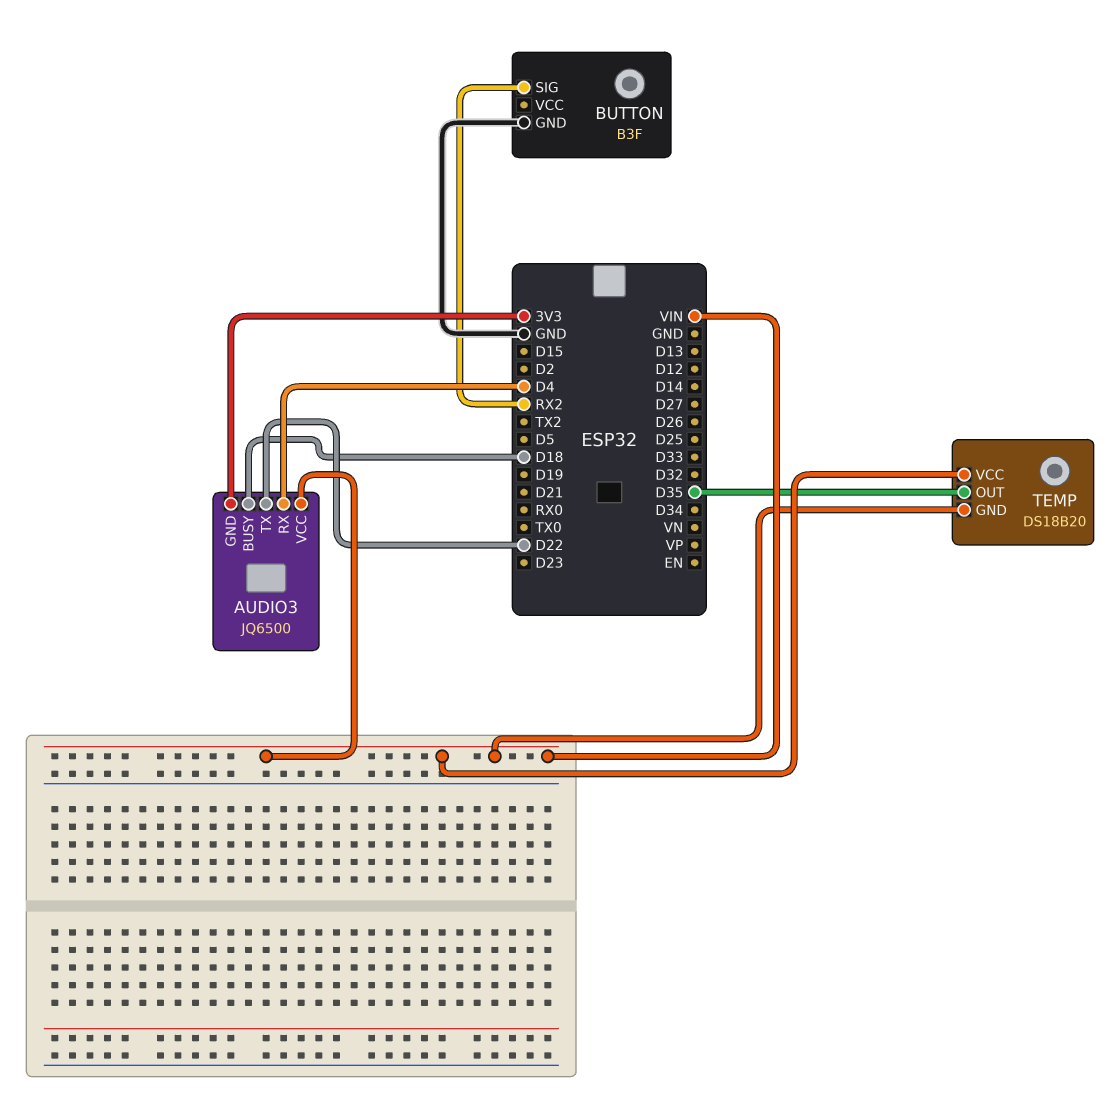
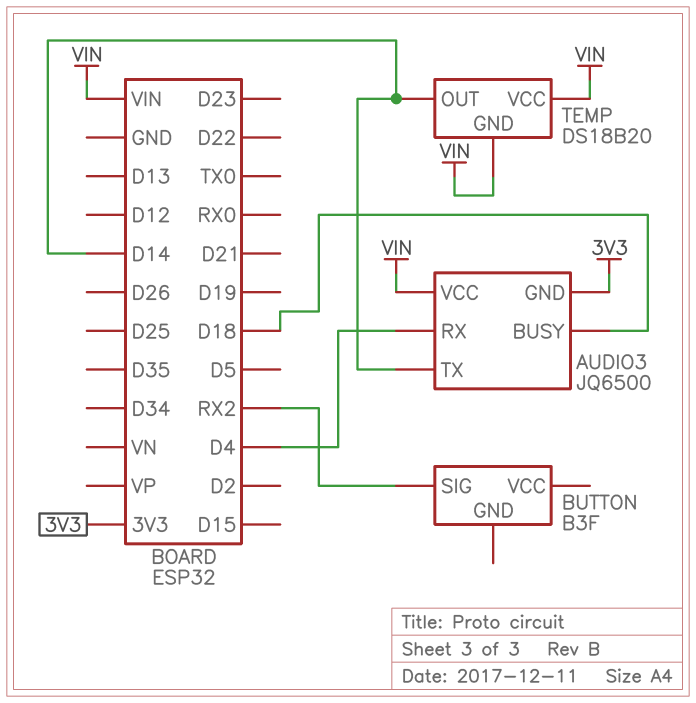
AUDIO3 pin TX: D22 -> D14
BUTTON pin GND: GND -> none
TEMP pin OUT: D35 -> D14

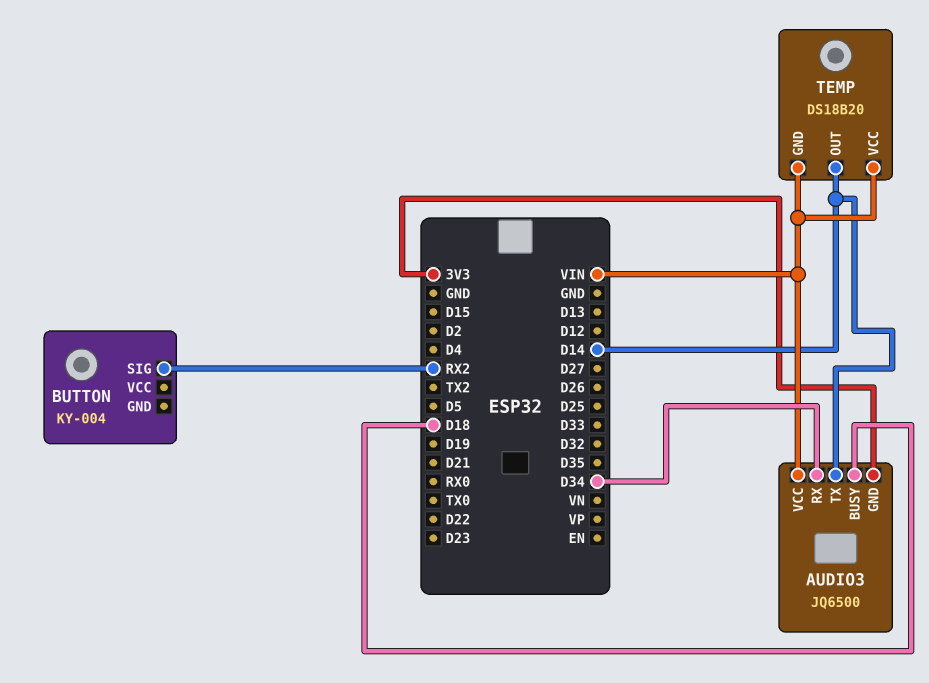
AUDIO3 pin RX: D4 -> D34
BUTTON: B3F -> KY-004

